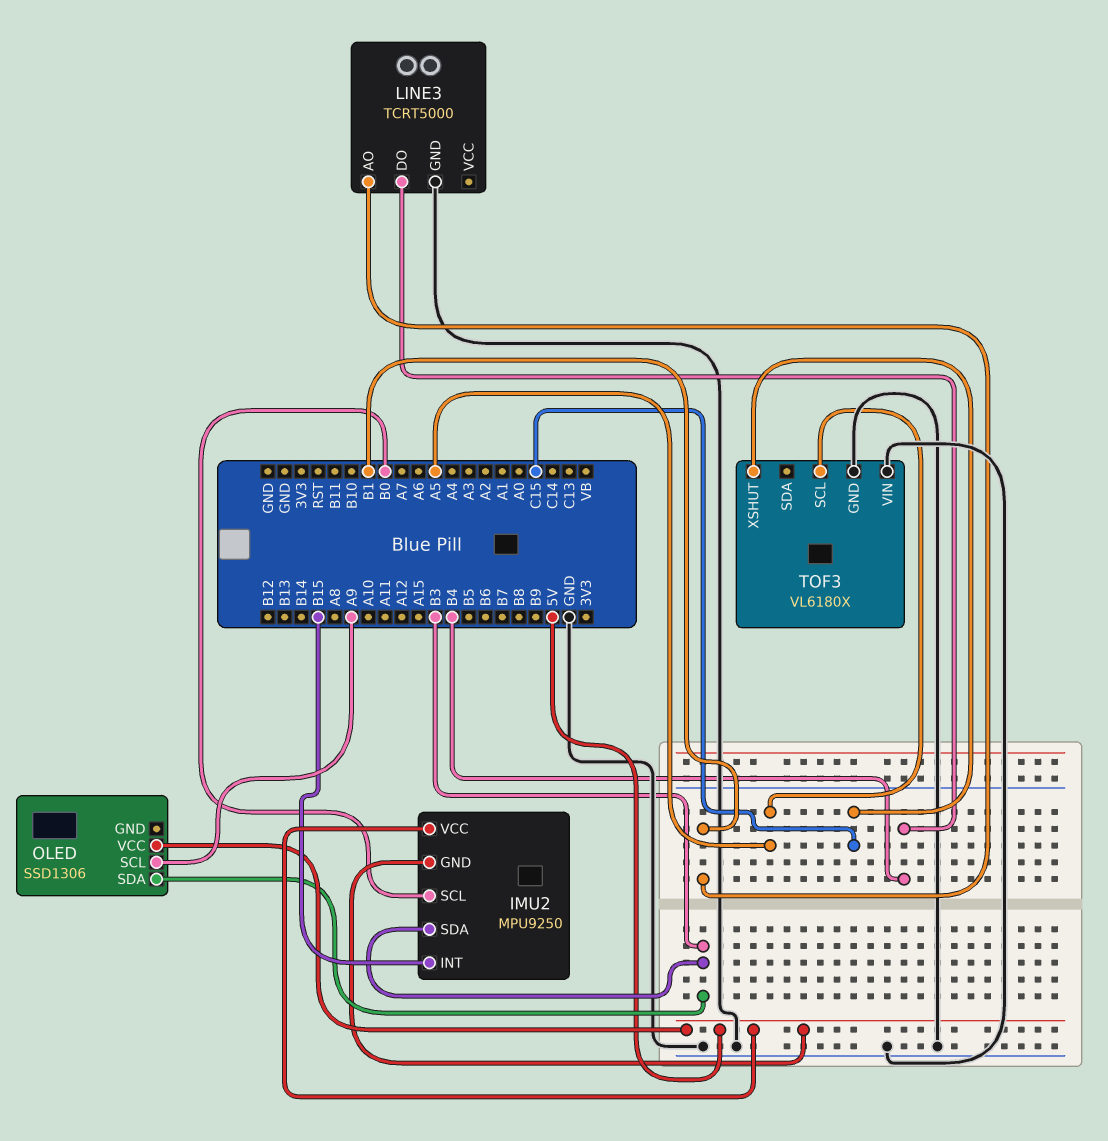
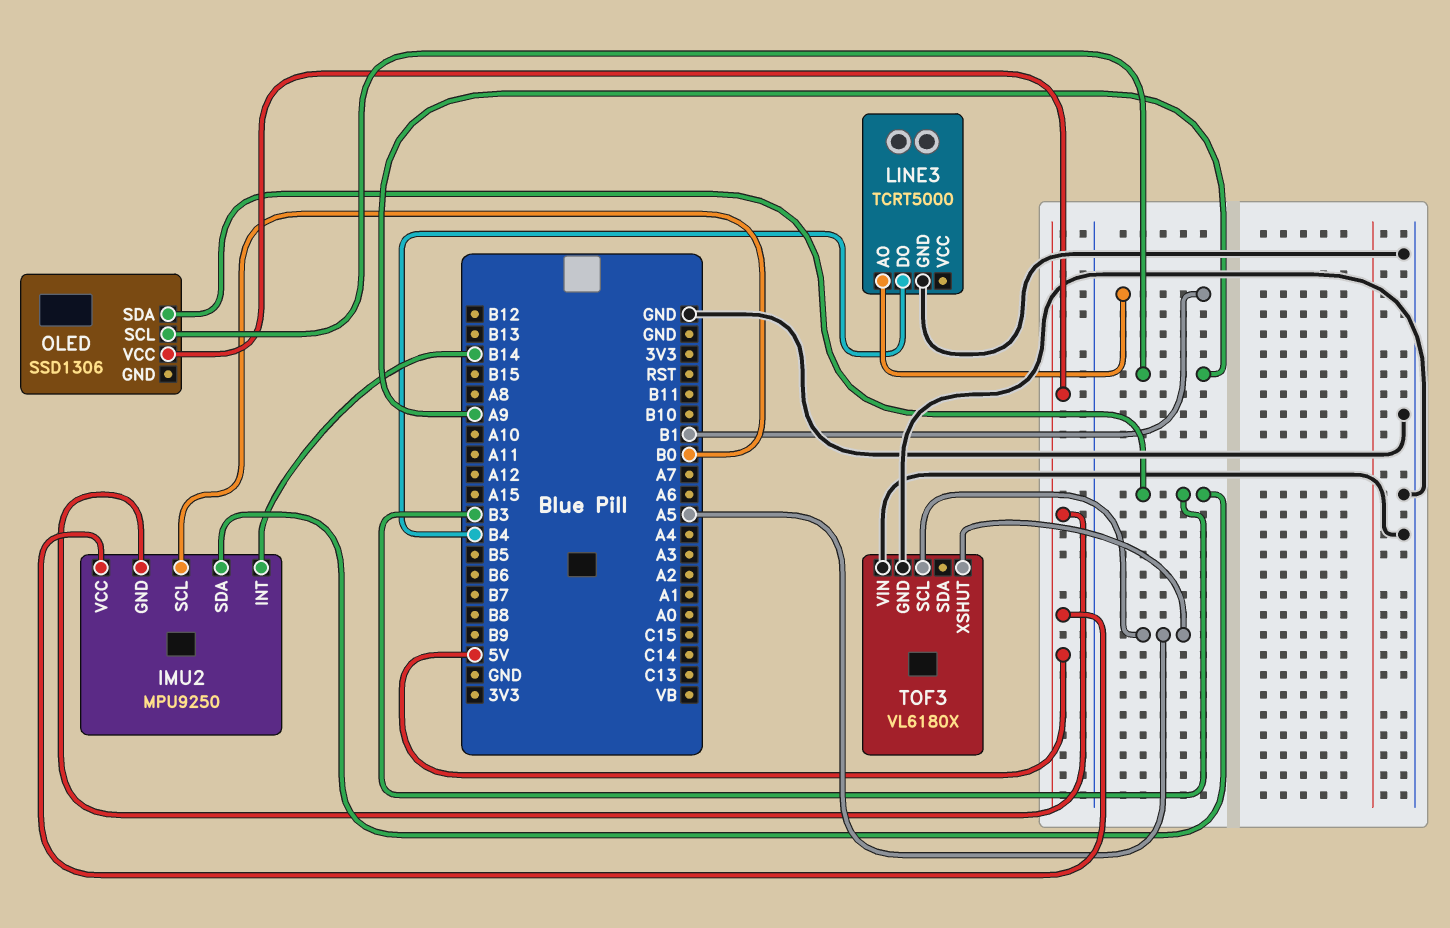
IMU2 pin INT: B15 -> B14
TOF3 pin XSHUT: C15 -> A5

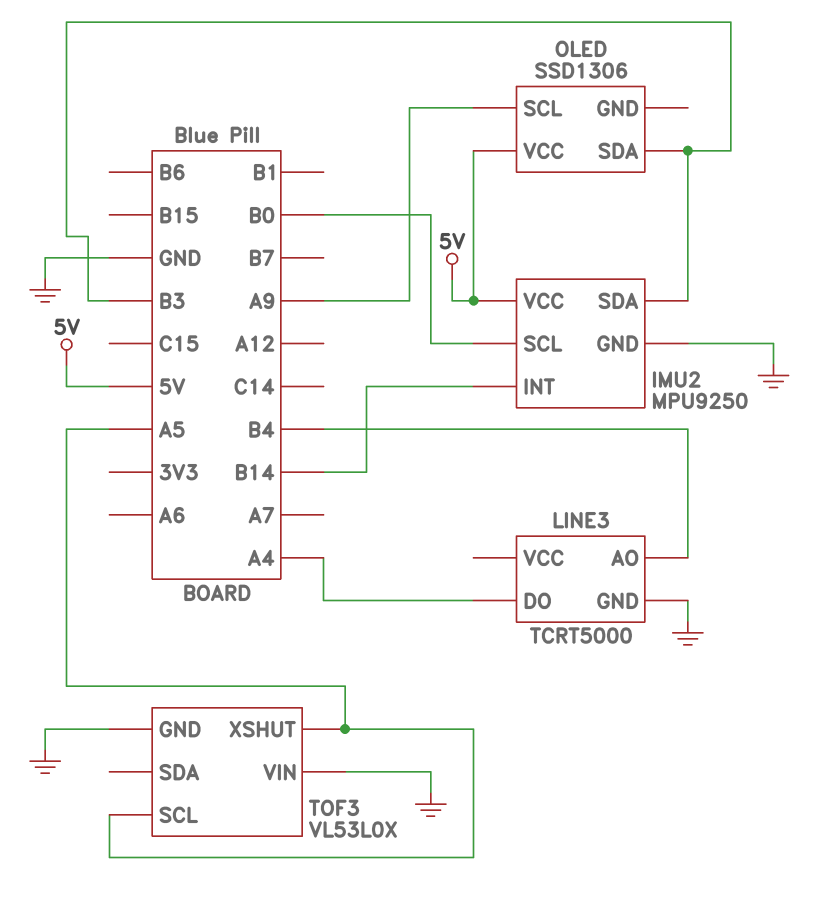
IMU2 pin GND: 5V -> GND
LINE3 pin AO: B1 -> B4
LINE3 pin DO: B4 -> A4
TOF3: VL6180X -> VL53L0X

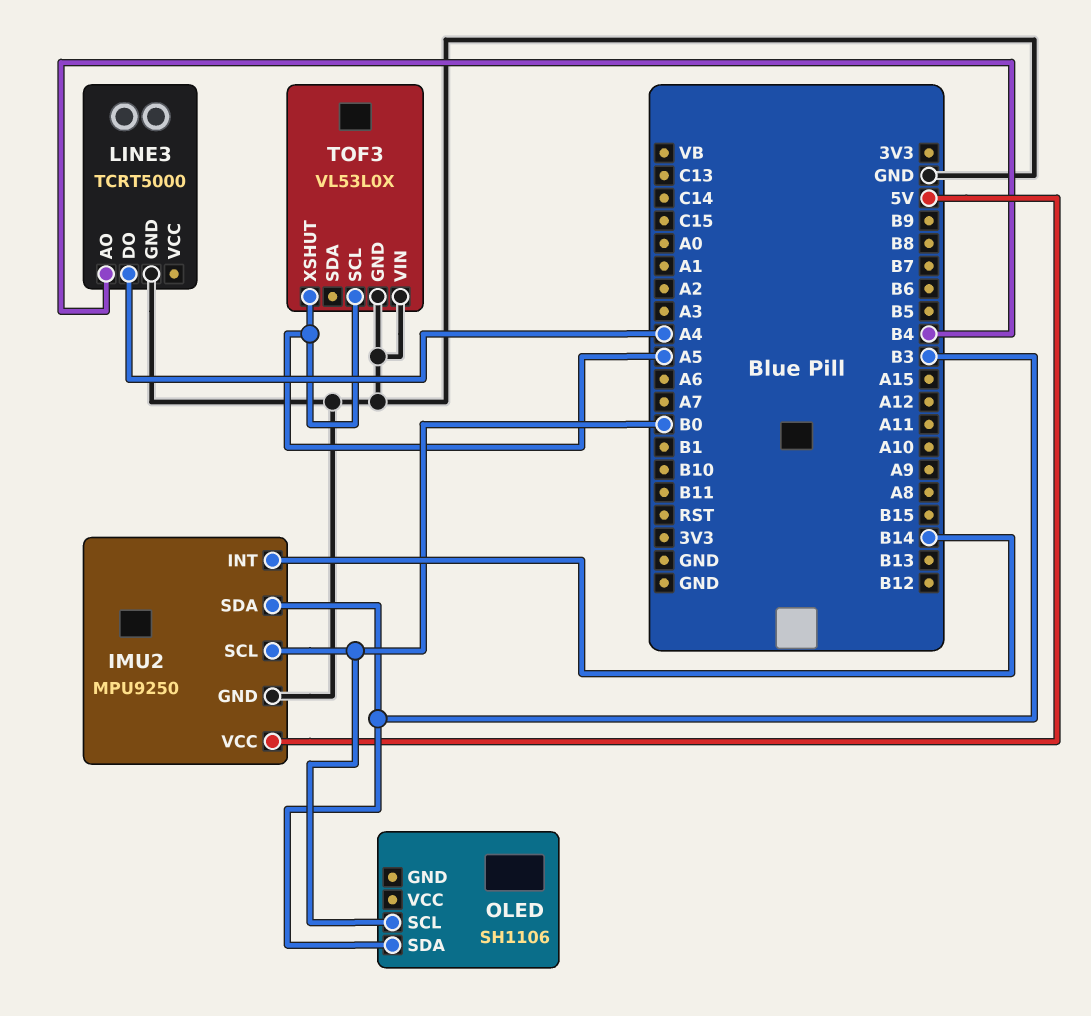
OLED: SSD1306 -> SH1106
OLED pin SCL: A9 -> B0
OLED pin VCC: 5V -> none

